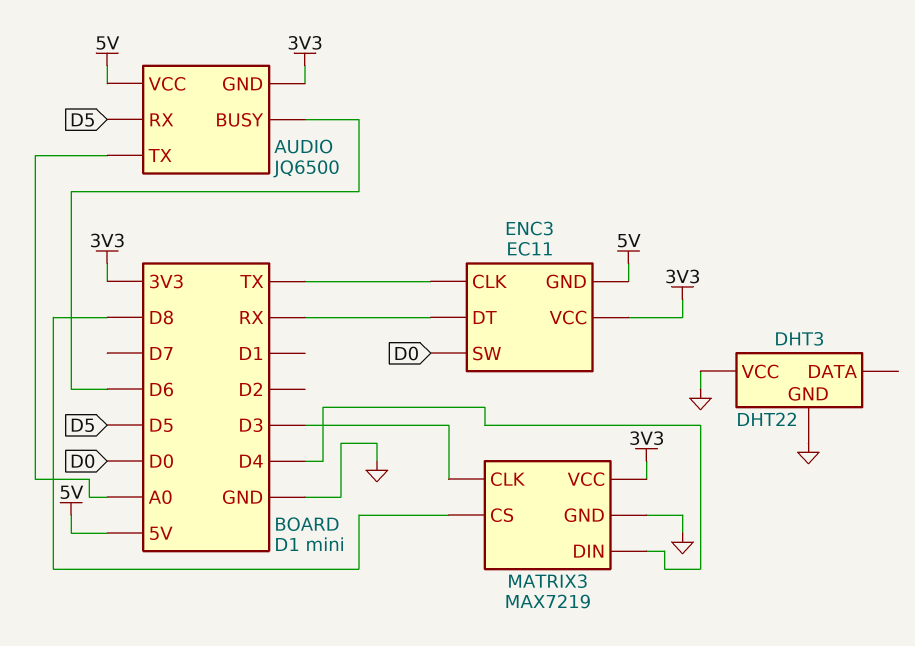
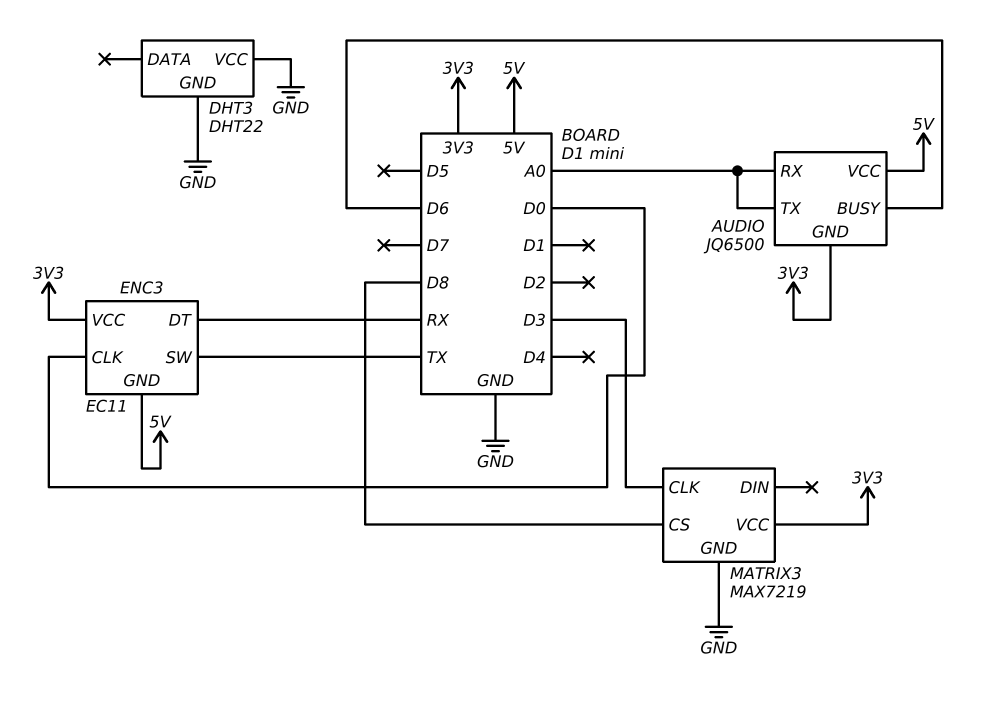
AUDIO pin RX: D5 -> A0
ENC3 pin CLK: TX -> D0
ENC3 pin SW: D0 -> TX
MATRIX3 pin DIN: D4 -> none

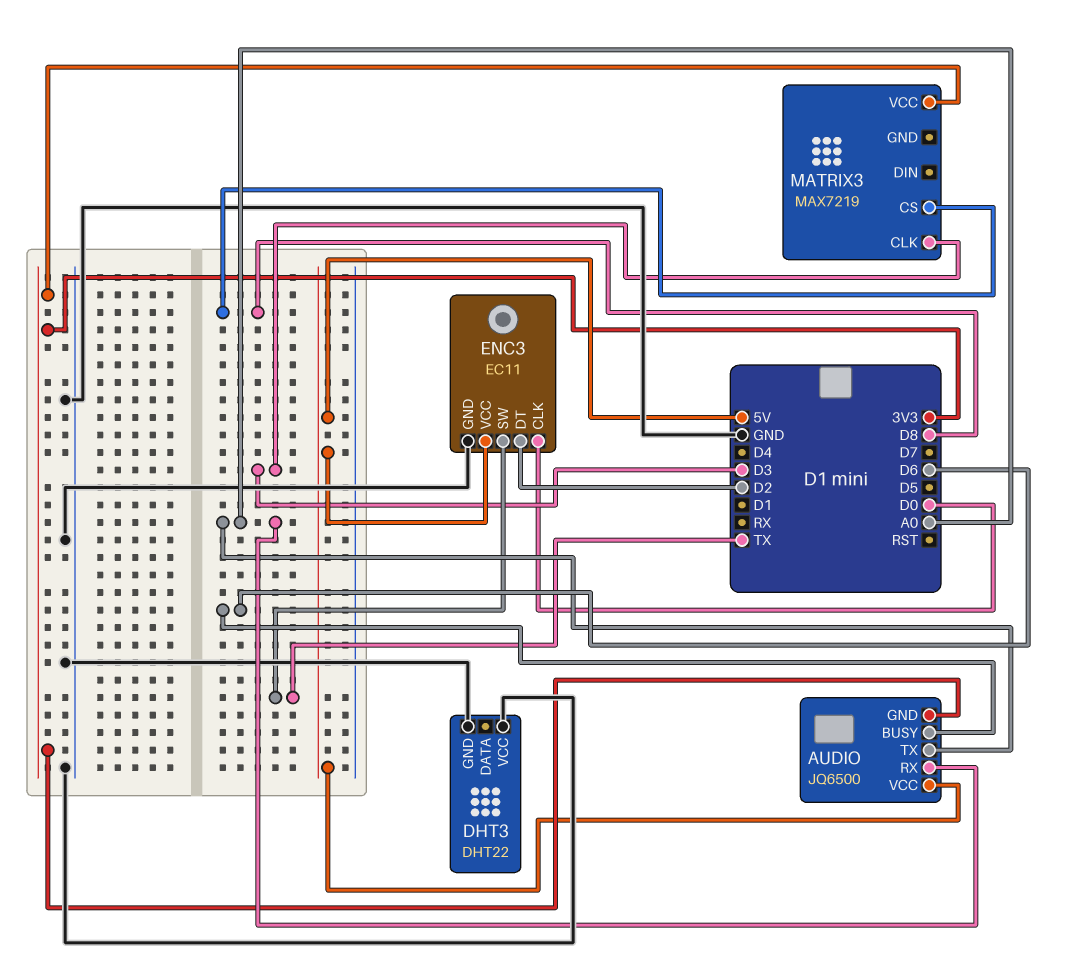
ENC3 pin DT: RX -> D2
ENC3 pin GND: 5V -> GND
ENC3 pin VCC: 3V3 -> 5V
MATRIX3 pin GND: GND -> none

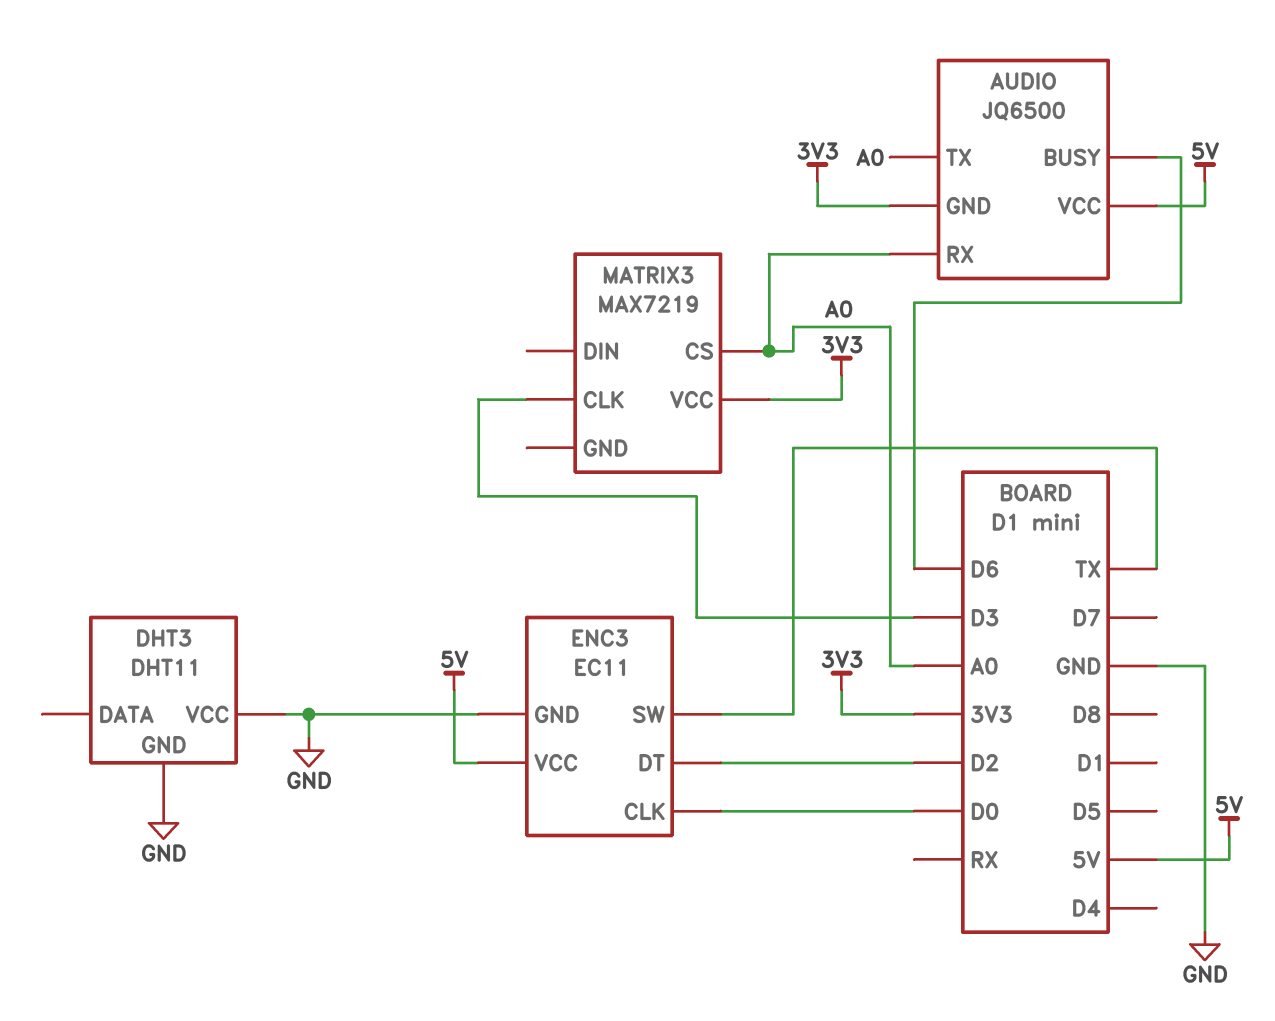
DHT3: DHT22 -> DHT11
MATRIX3 pin CS: D8 -> A0

